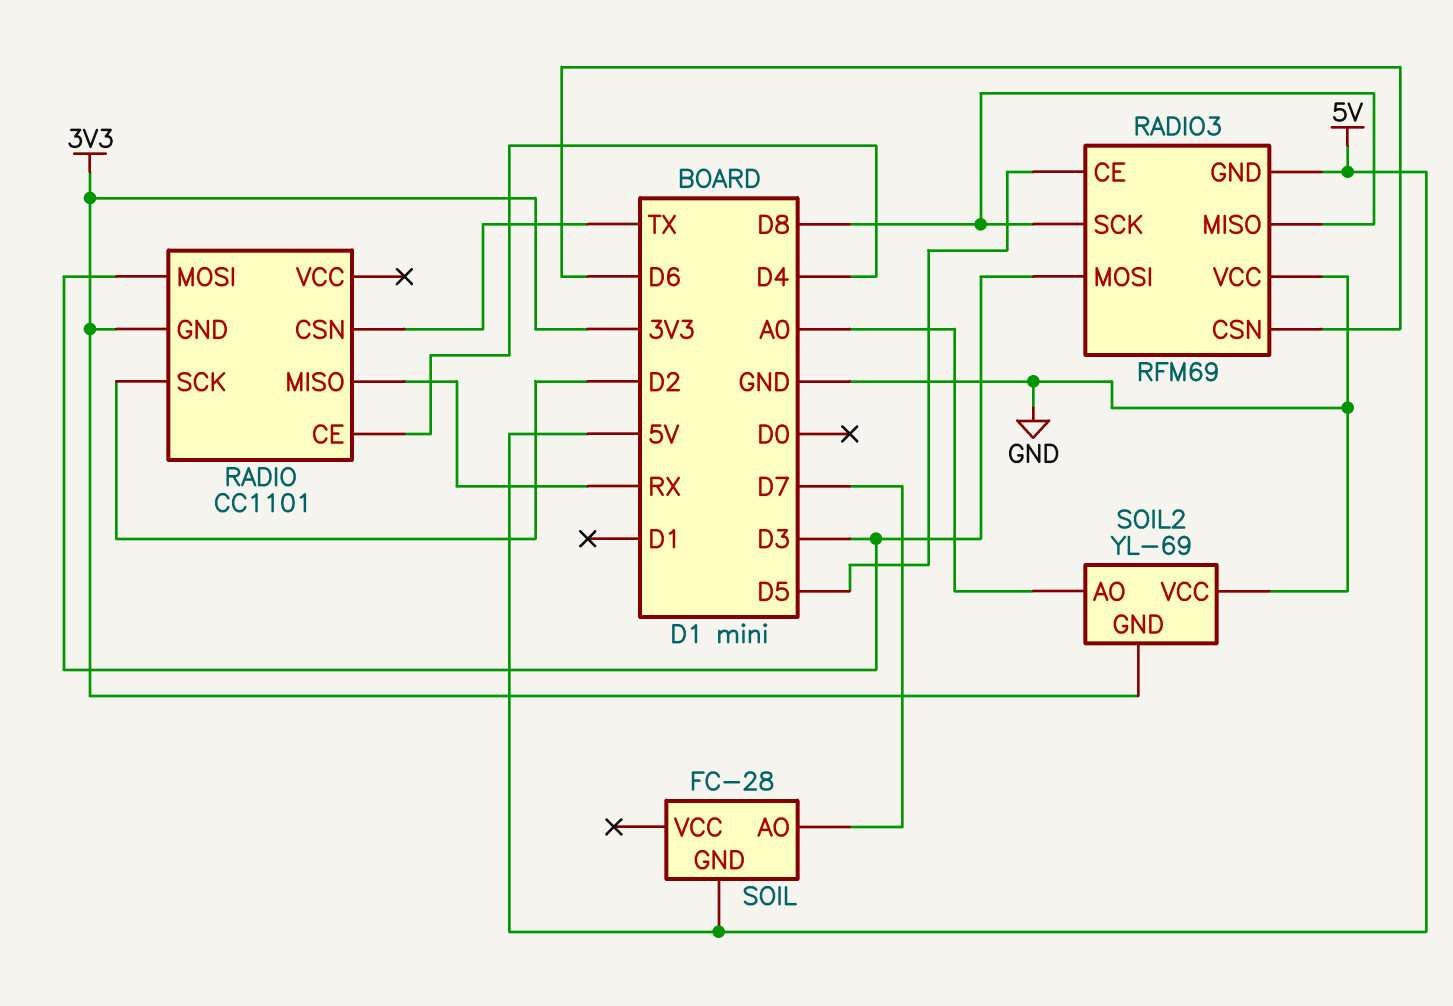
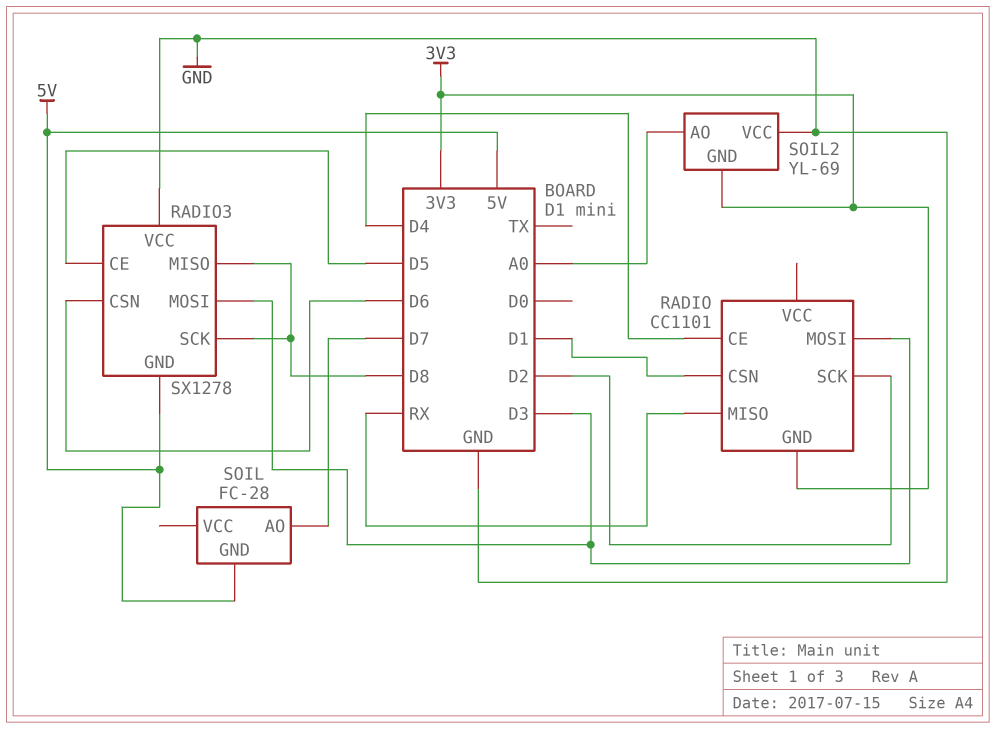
RADIO pin CSN: TX -> D1
RADIO3: RFM69 -> SX1278

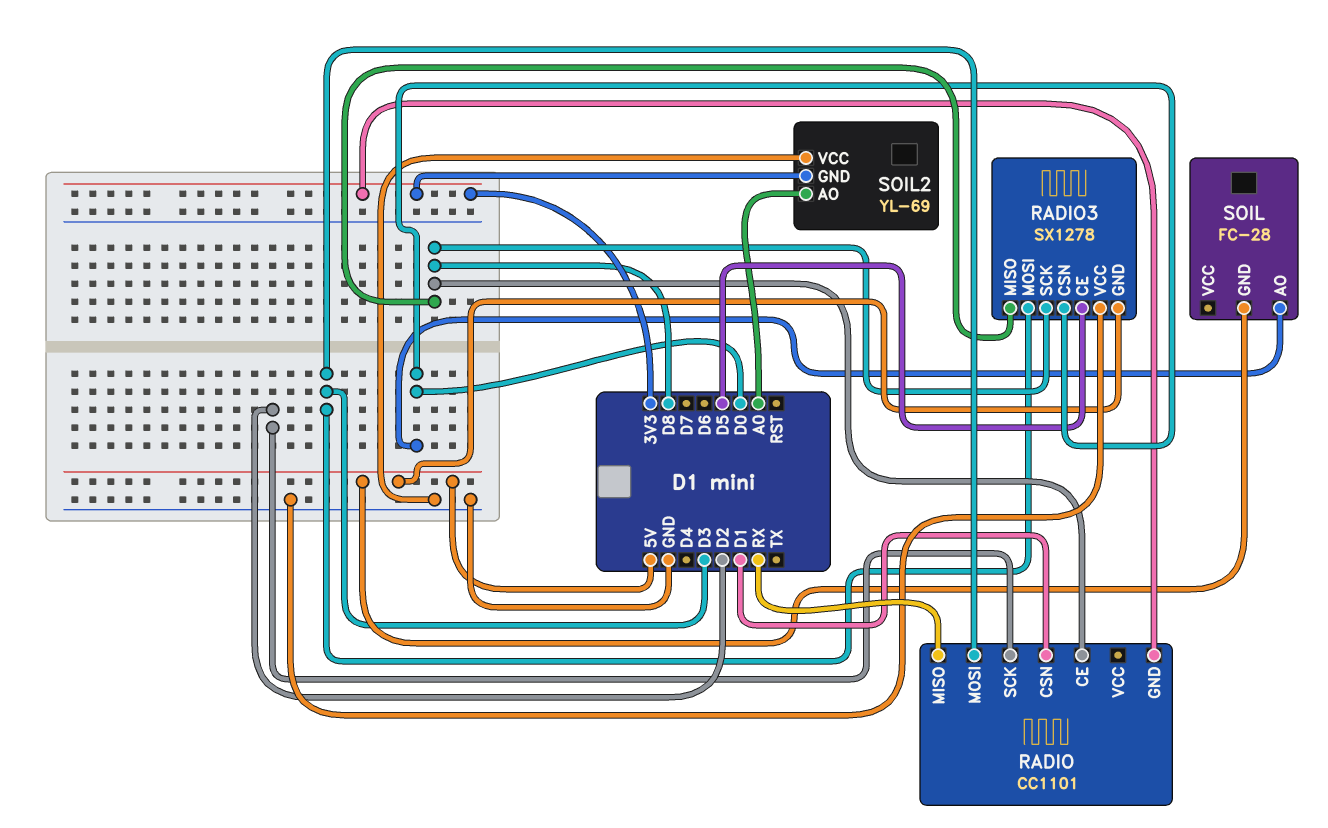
RADIO pin CE: D4 -> D8
RADIO3 pin CSN: D6 -> D0
SOIL pin AO: D7 -> D0

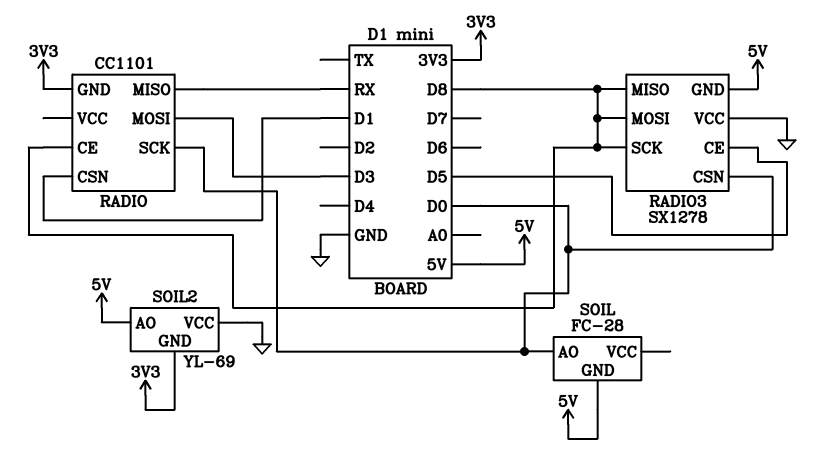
RADIO pin SCK: D2 -> D0
RADIO3 pin MOSI: D3 -> D8
SOIL2 pin AO: A0 -> 5V

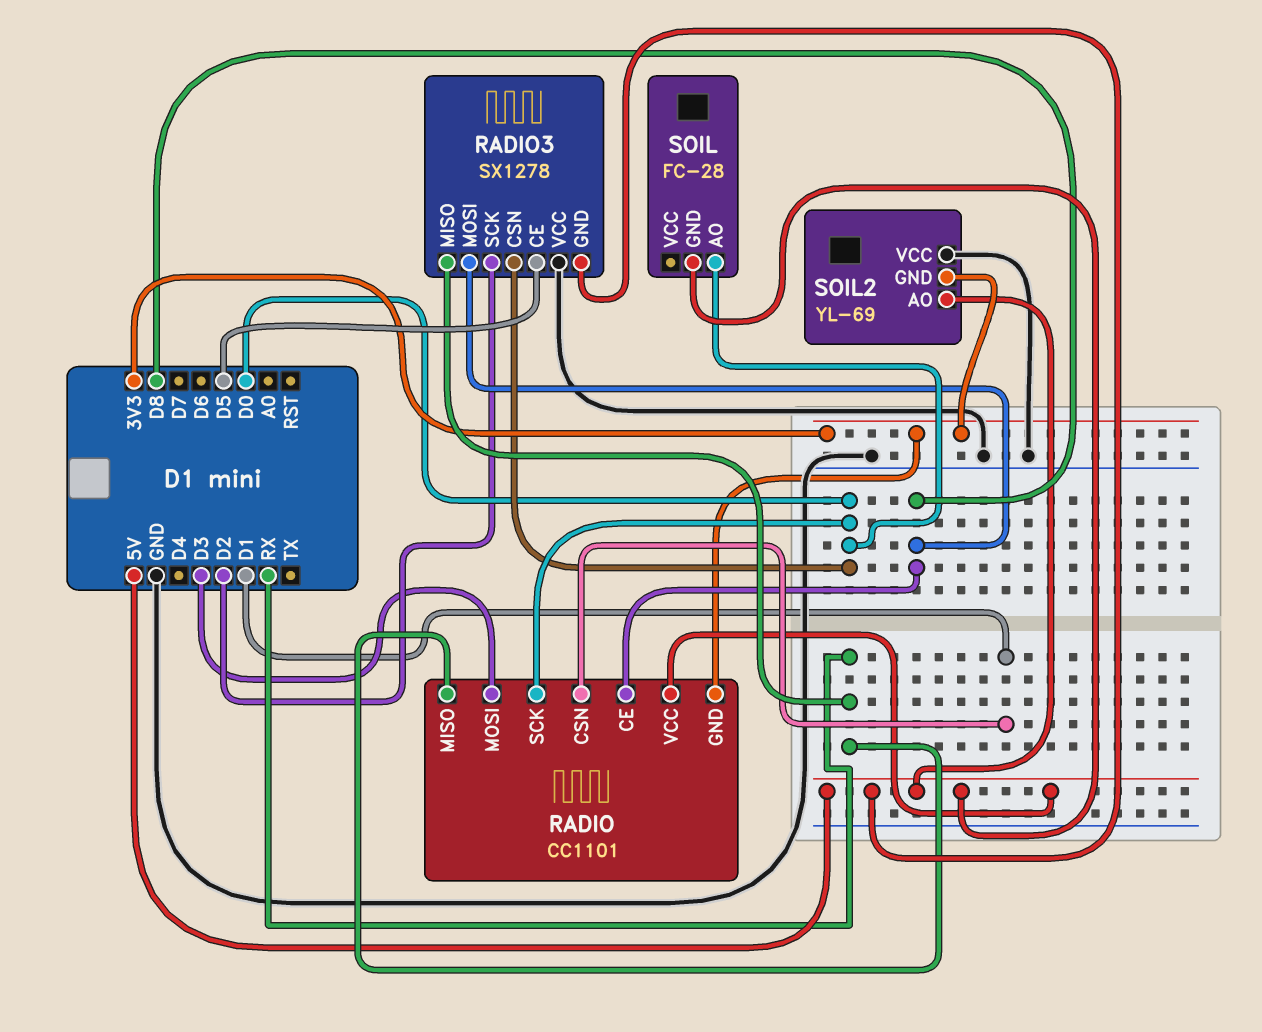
RADIO pin VCC: none -> 5V
RADIO3 pin MISO: D8 -> RX
RADIO3 pin SCK: D8 -> D2

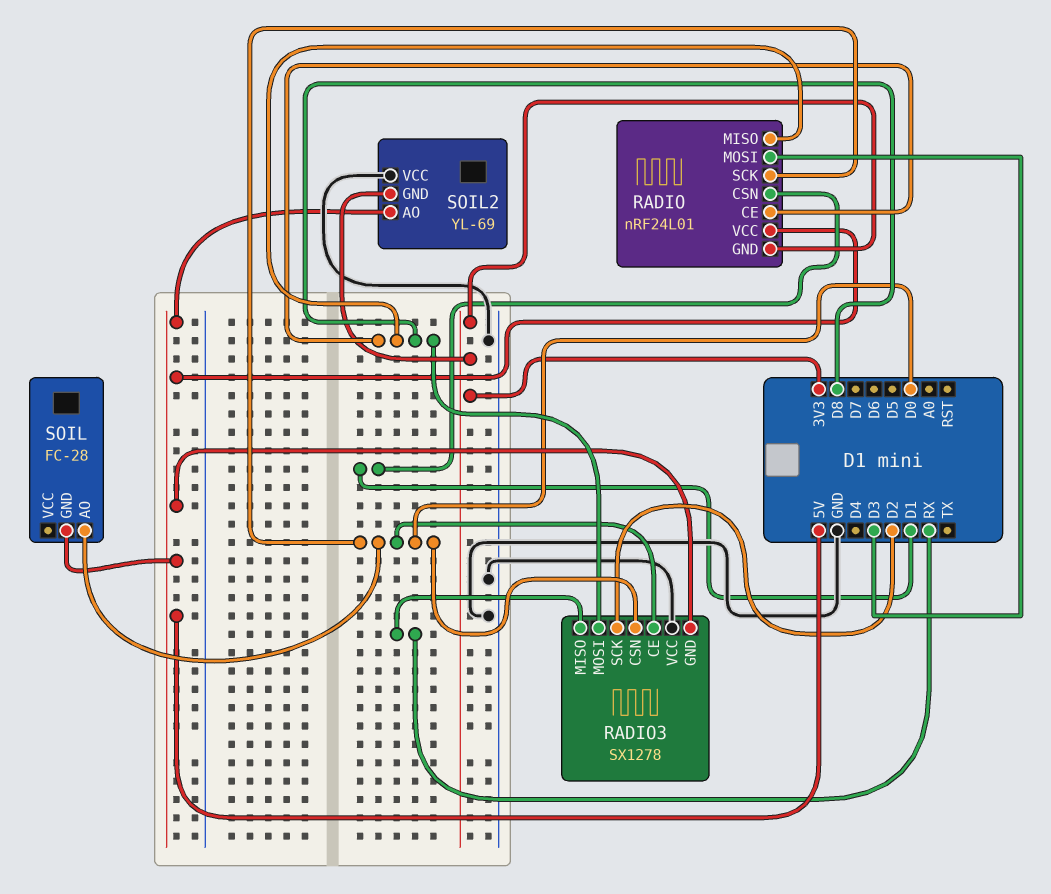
RADIO: CC1101 -> nRF24L01
RADIO pin MISO: RX -> D8
RADIO3 pin CE: D5 -> D0

